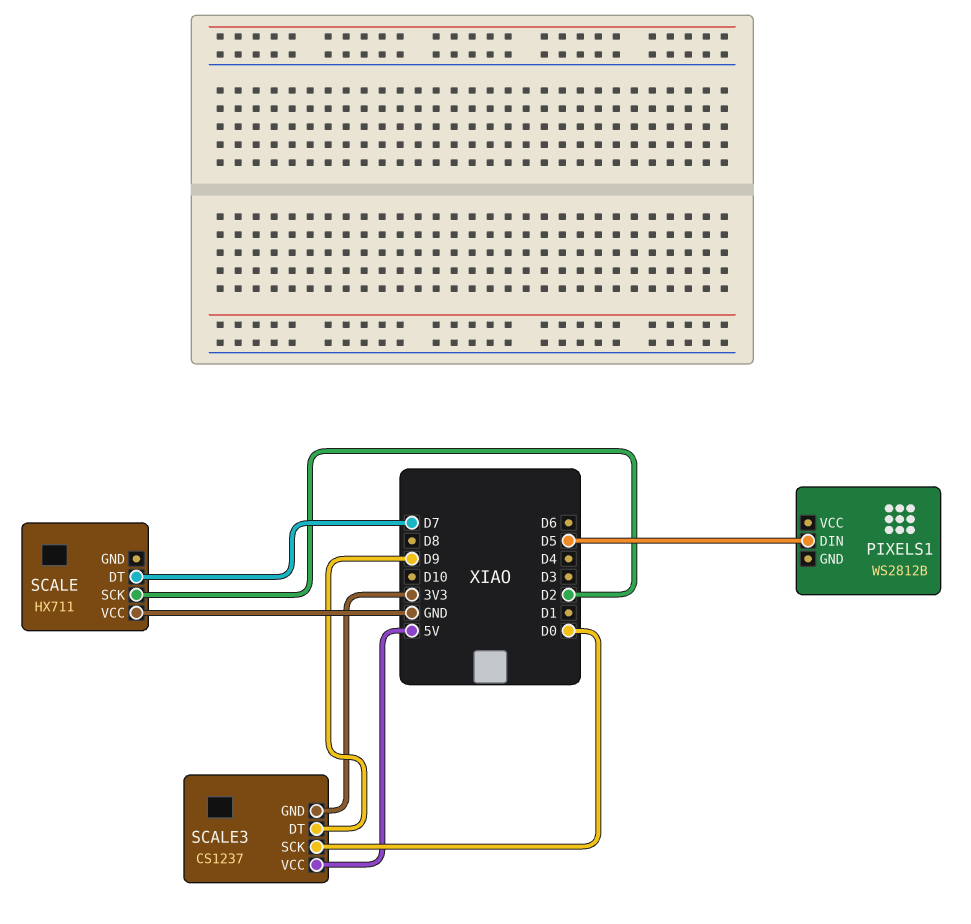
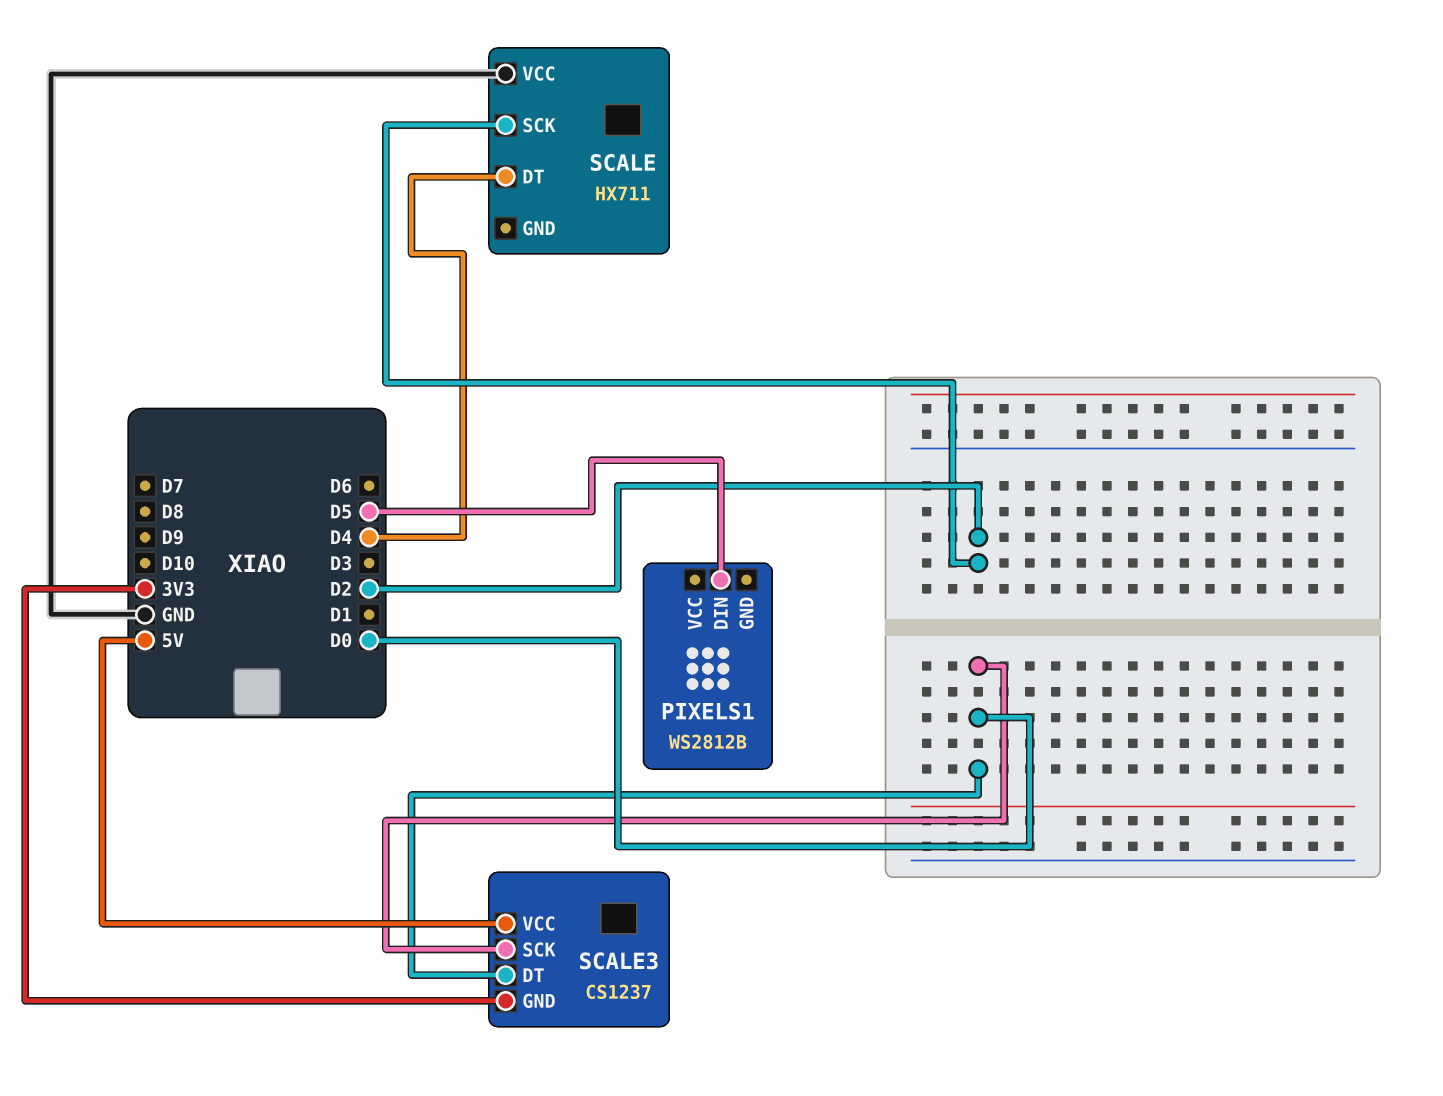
SCALE pin DT: D7 -> D4
SCALE3 pin DT: D9 -> D0

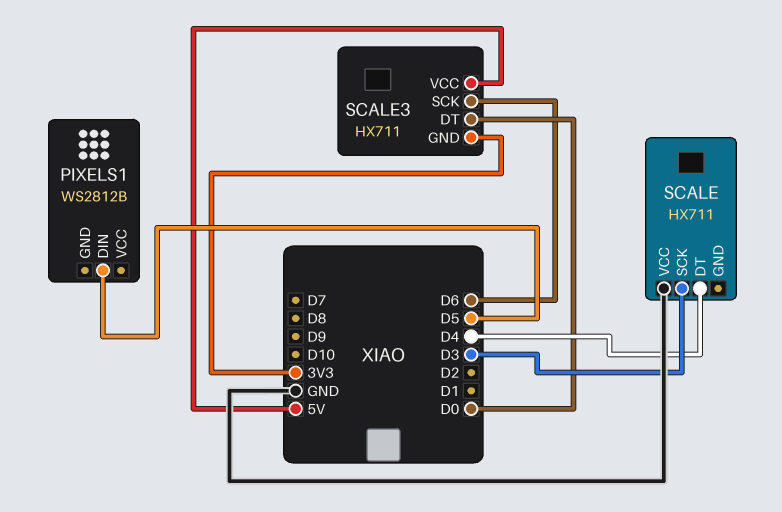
SCALE pin SCK: D2 -> D3
SCALE3: CS1237 -> HX711
SCALE3 pin SCK: D0 -> D6

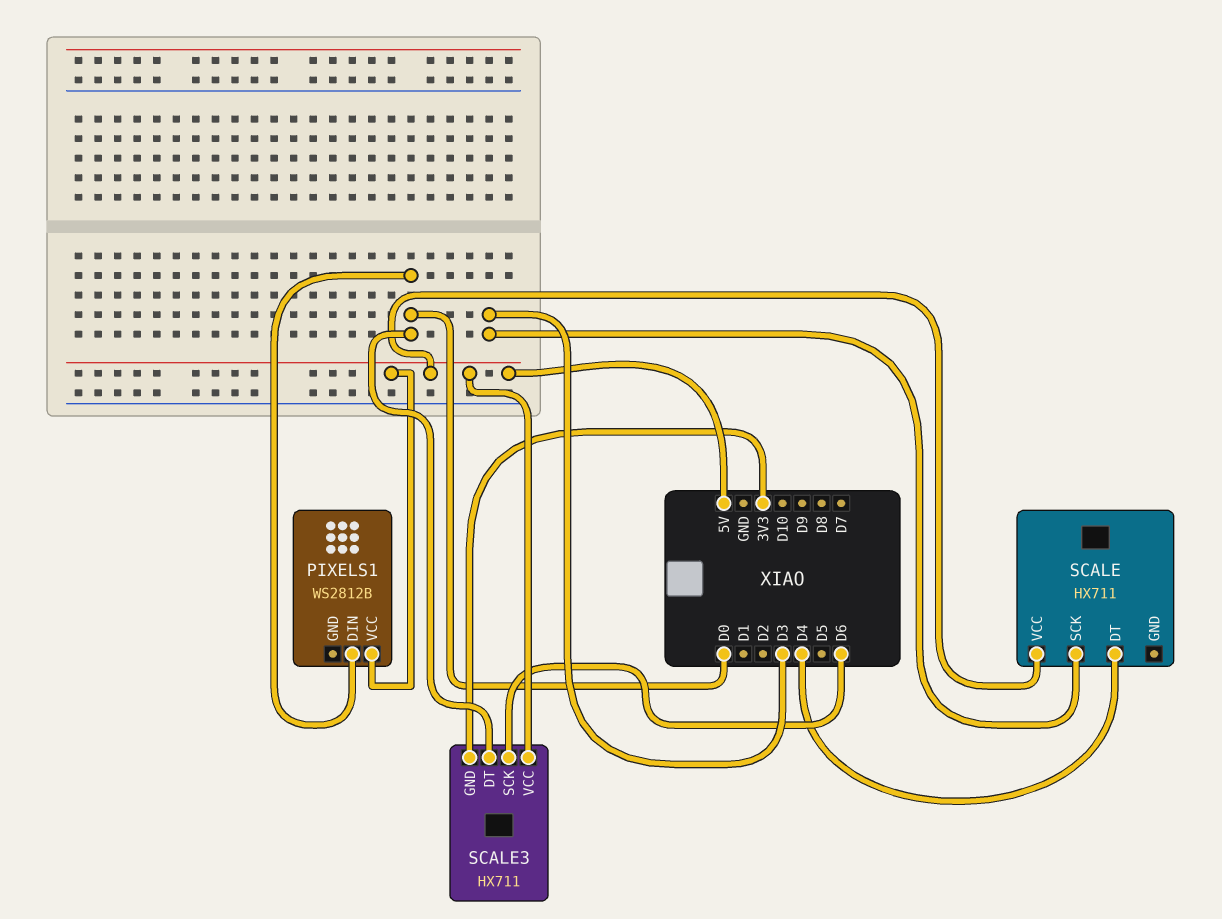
PIXELS1 pin DIN: D5 -> D0
PIXELS1 pin VCC: none -> 5V
SCALE pin VCC: GND -> 5V

